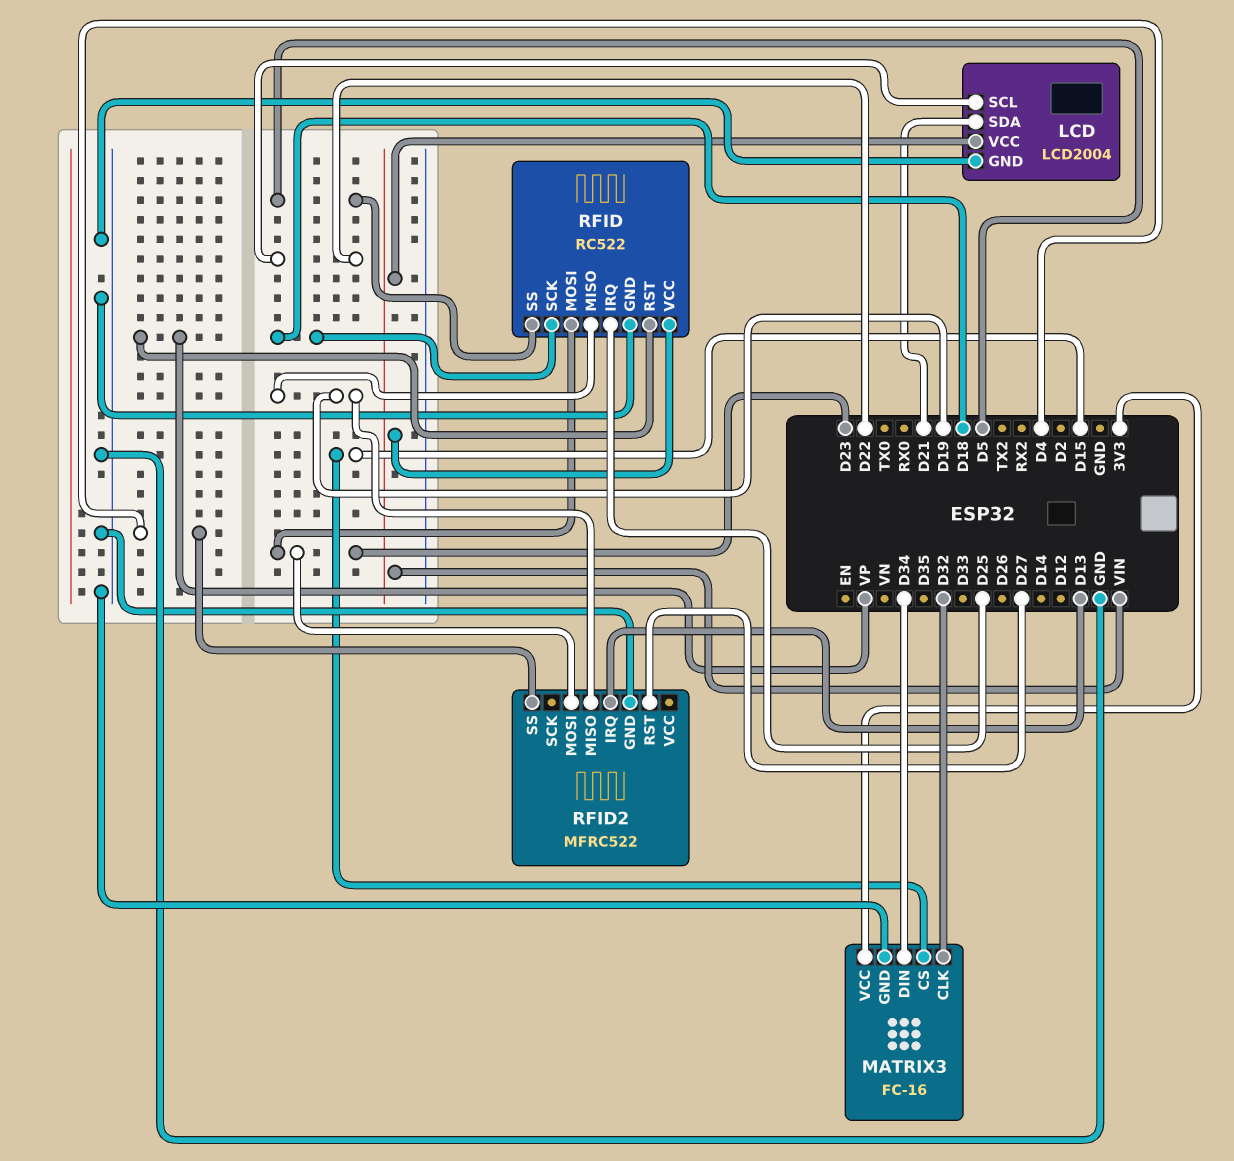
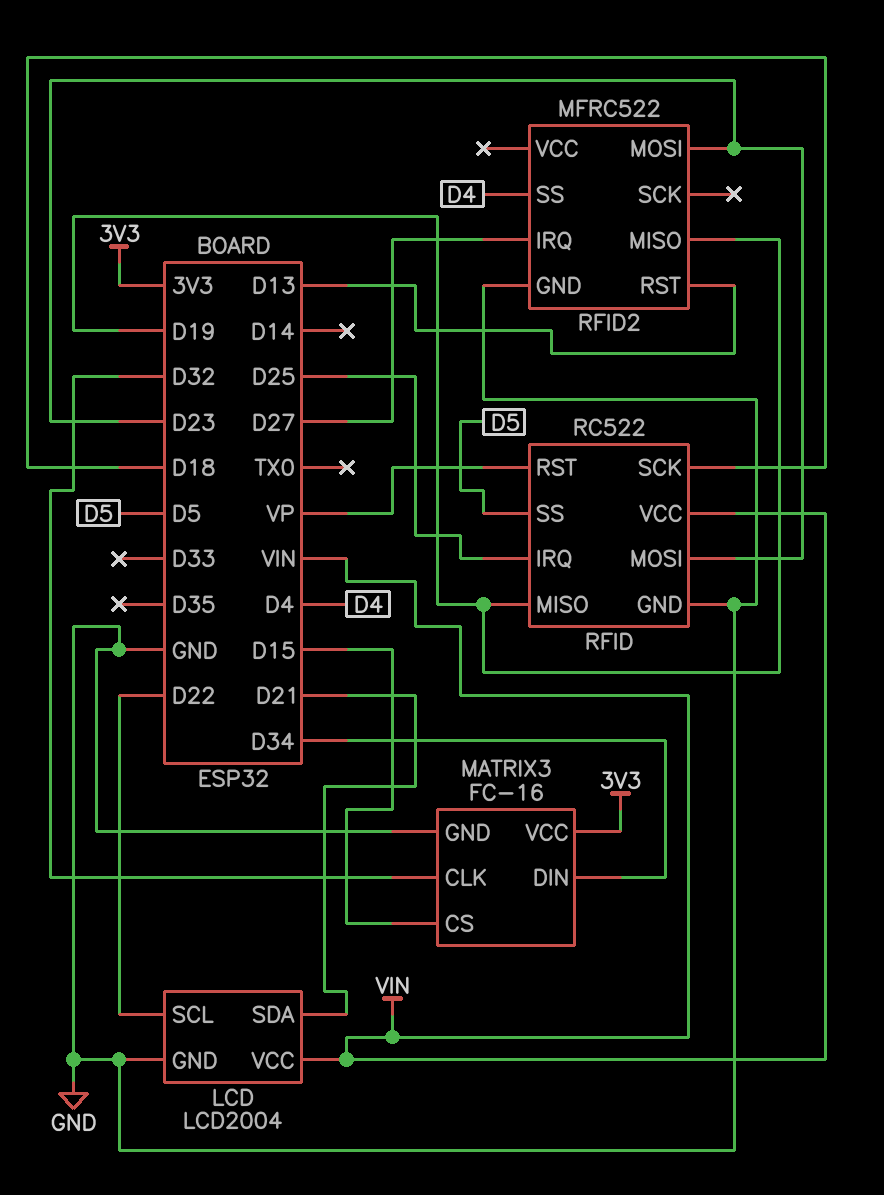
RFID2 pin IRQ: D13 -> D27
RFID2 pin RST: D27 -> D13

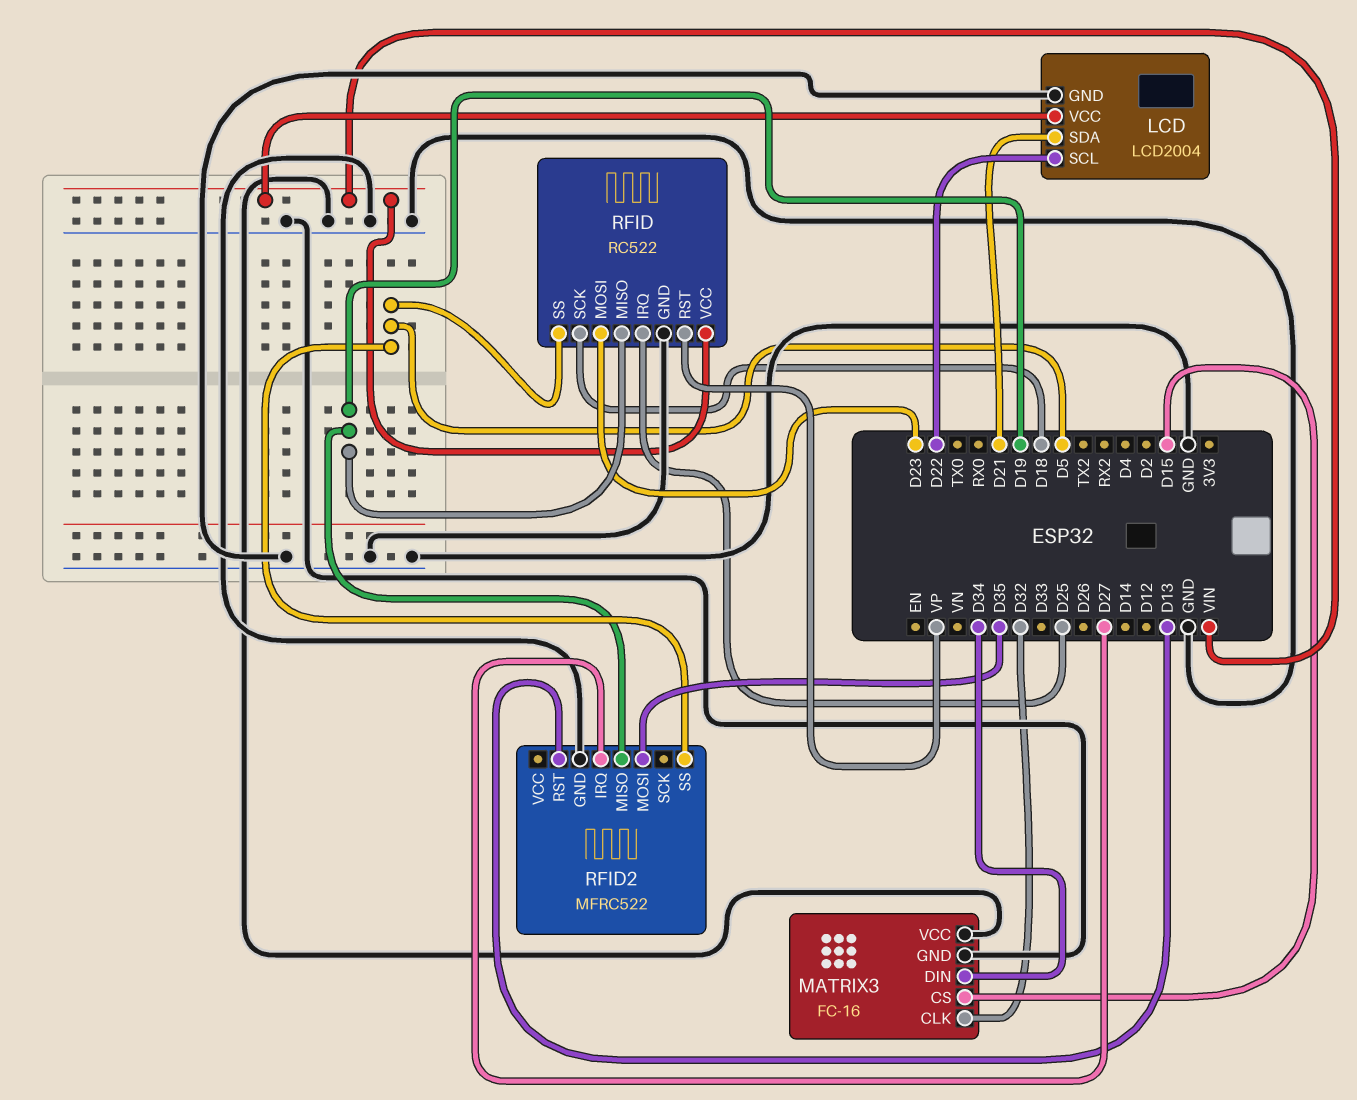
MATRIX3 pin VCC: 3V3 -> GND
RFID2 pin MOSI: D23 -> D35
RFID2 pin SS: D4 -> D5

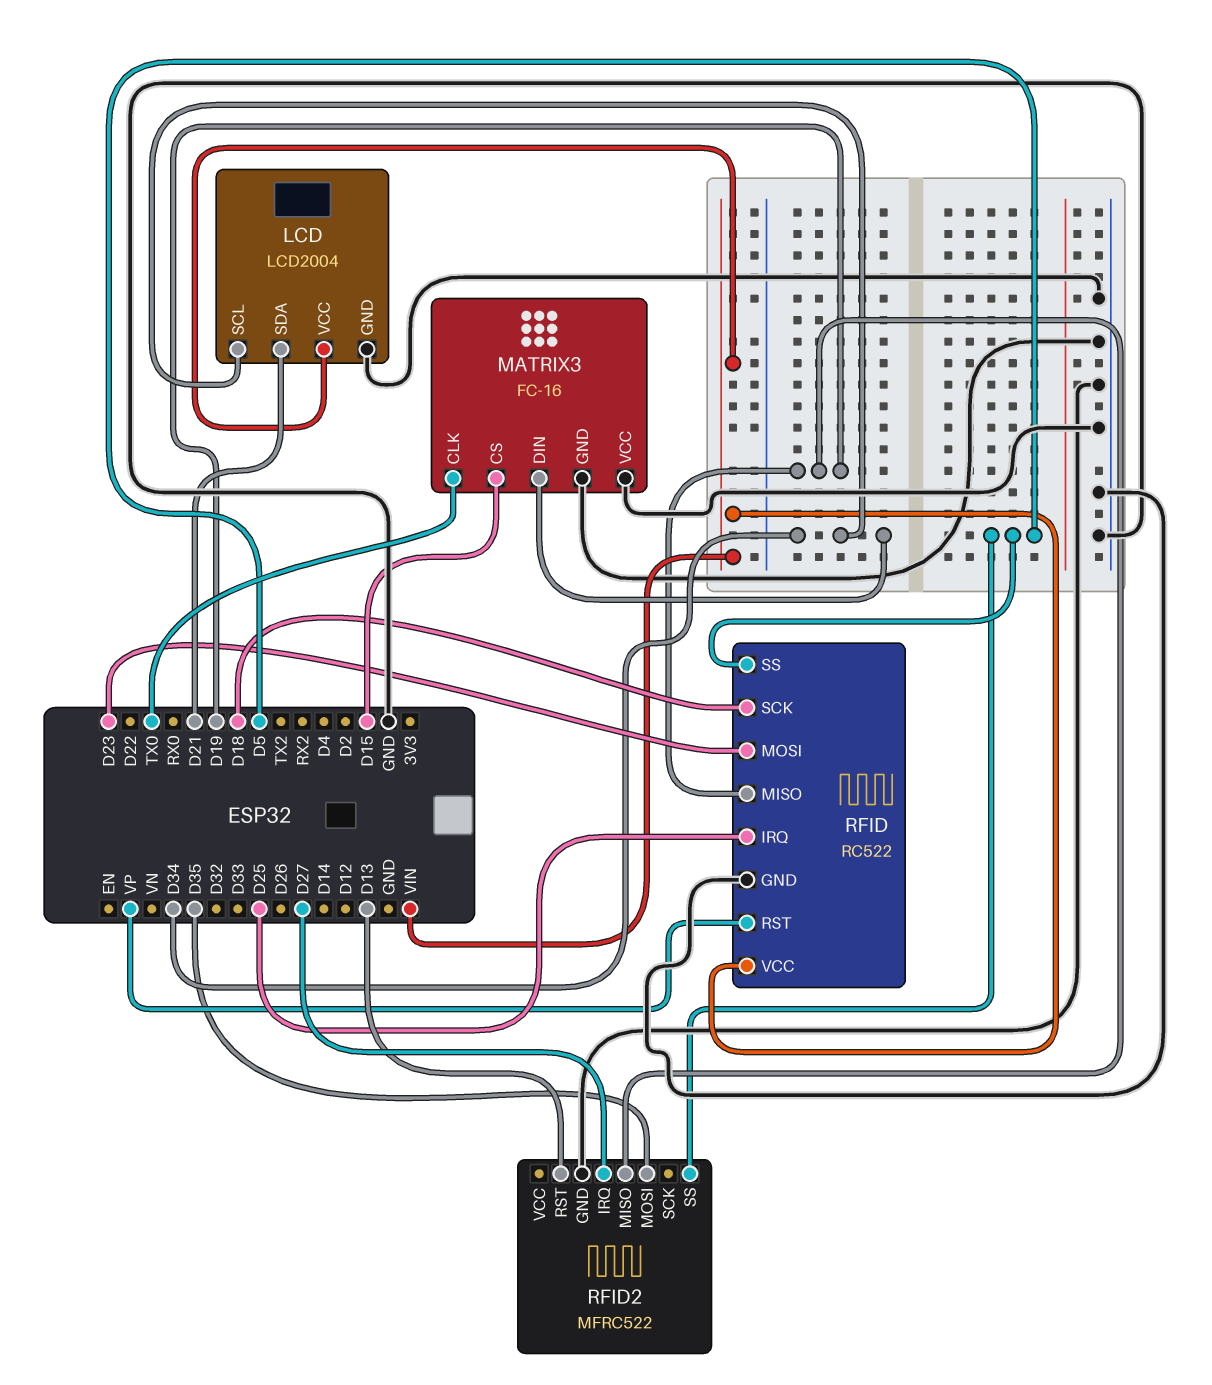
LCD pin SCL: D22 -> D34
MATRIX3 pin CLK: D32 -> TX0

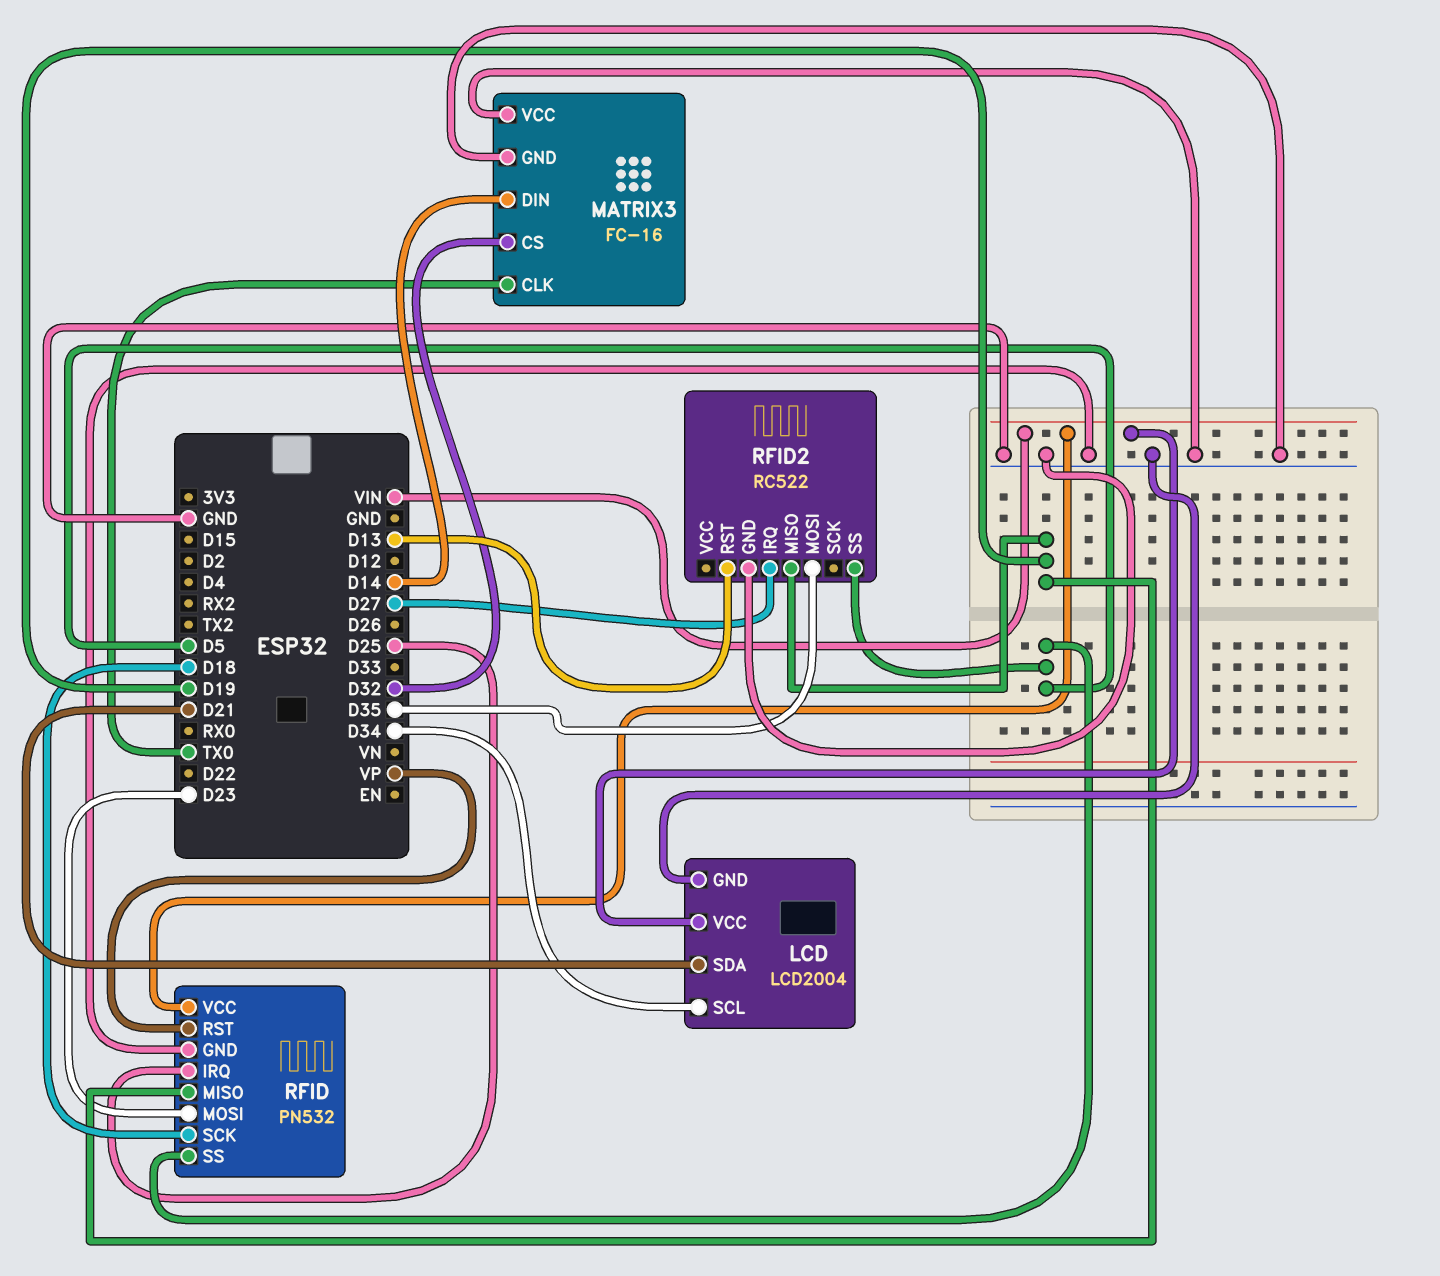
MATRIX3 pin CS: D15 -> D32
MATRIX3 pin DIN: D34 -> D14
RFID: RC522 -> PN532
RFID2: MFRC522 -> RC522

